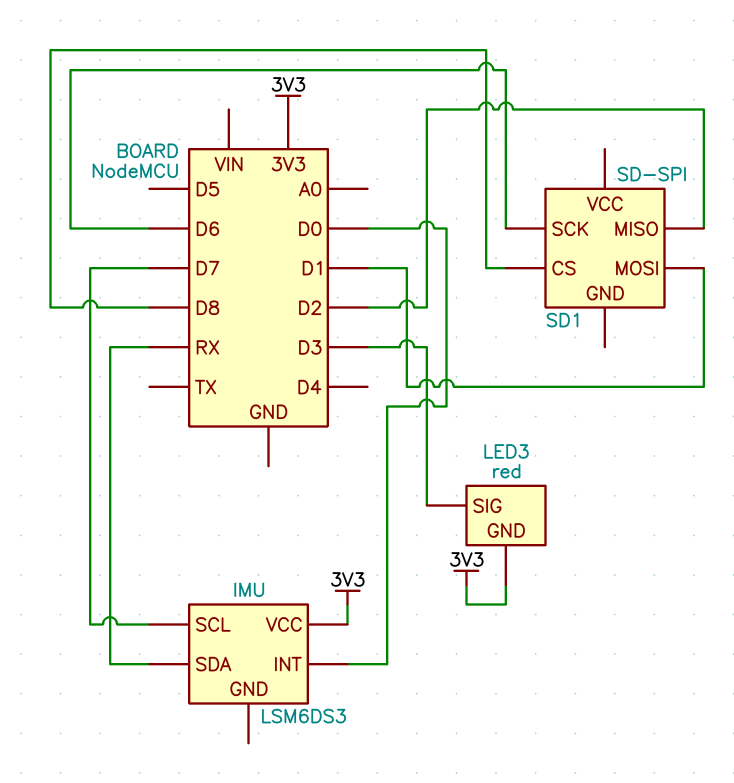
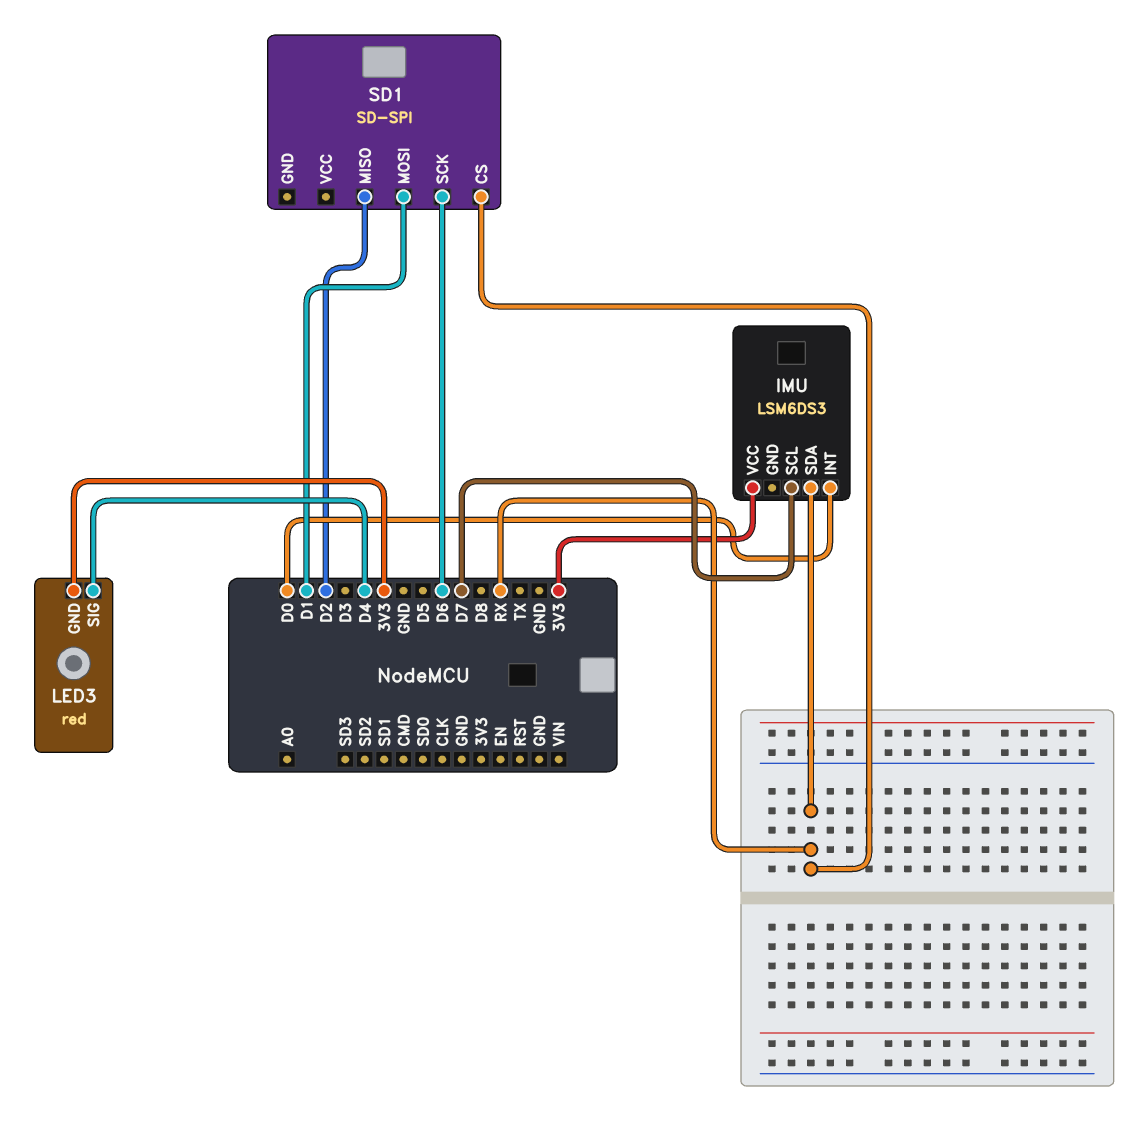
LED3 pin SIG: D3 -> D4
SD1 pin CS: D8 -> RX

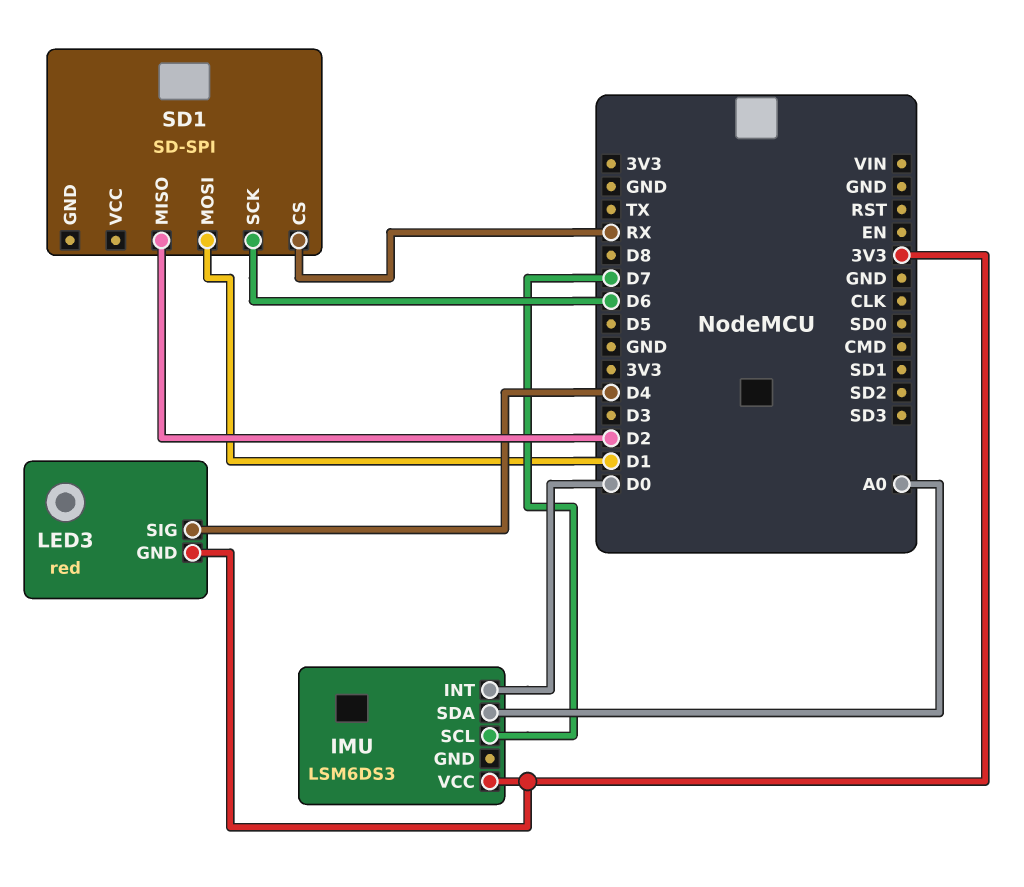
IMU pin SDA: RX -> A0

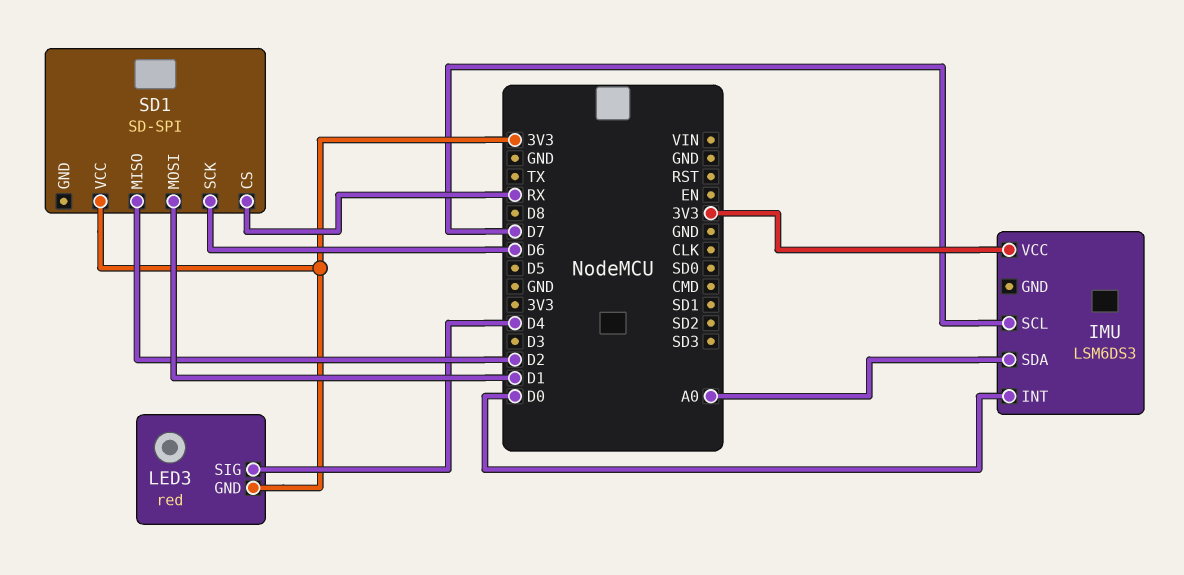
SD1 pin VCC: none -> 3V3

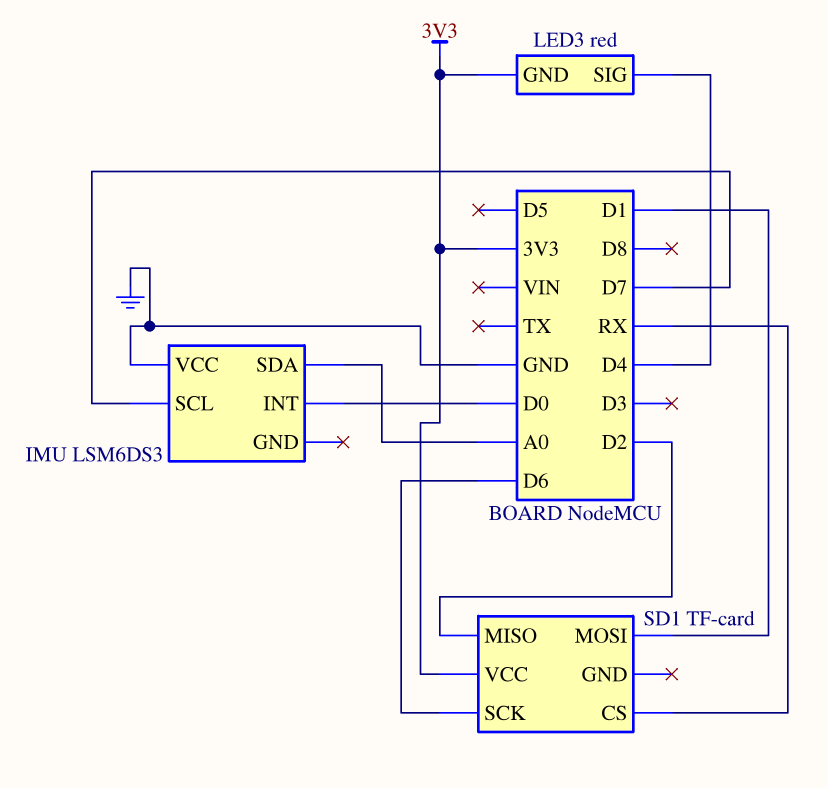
IMU pin VCC: 3V3 -> GND
SD1: SD-SPI -> TF-card

